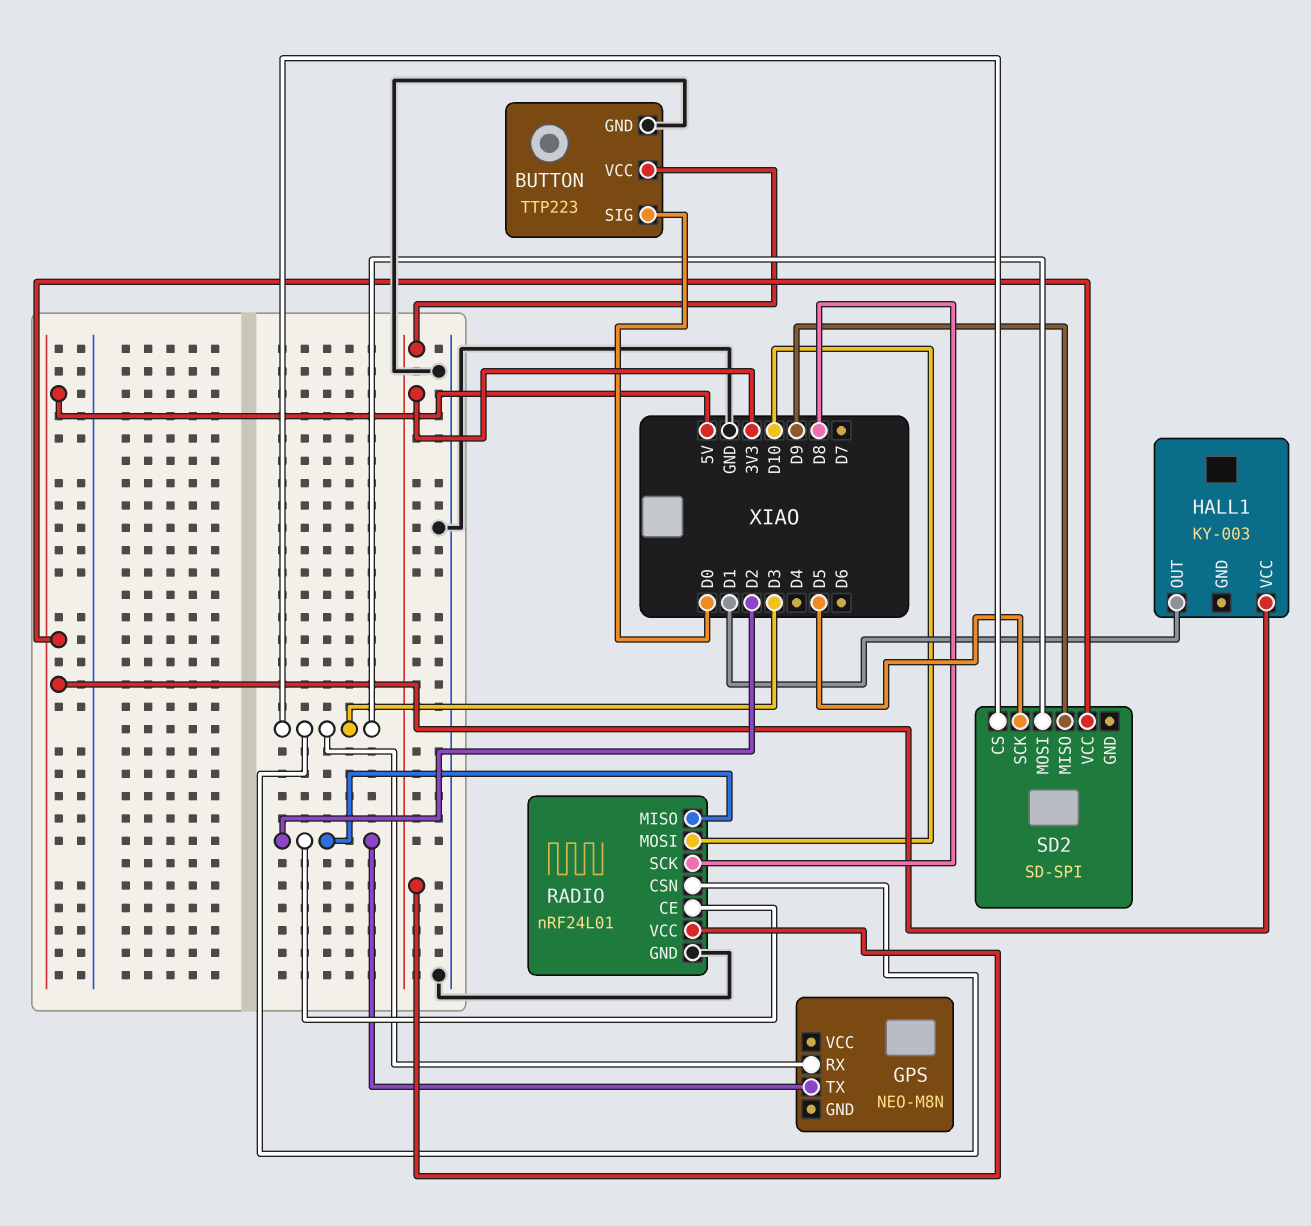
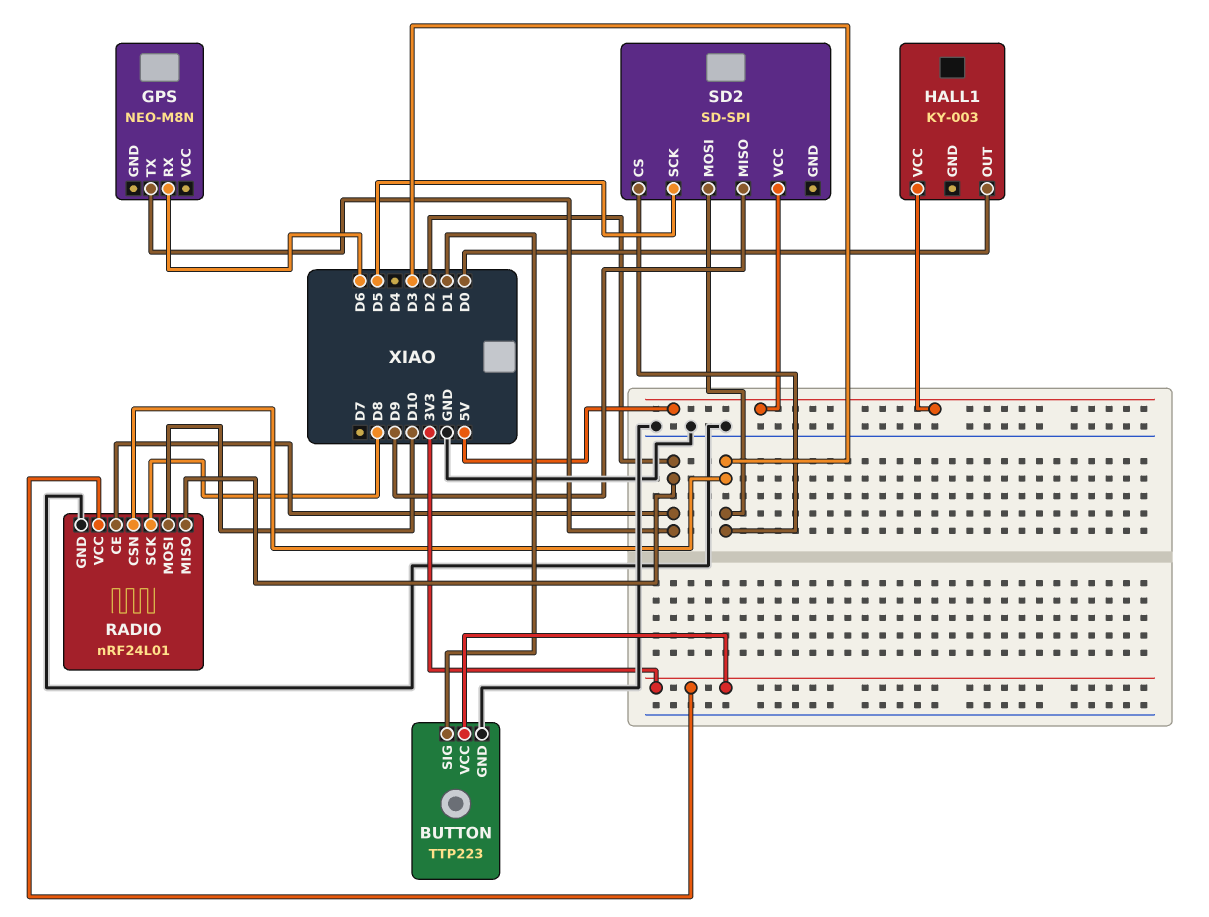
BUTTON pin SIG: D0 -> D1
GPS pin RX: D3 -> D6
HALL1 pin OUT: D1 -> D0

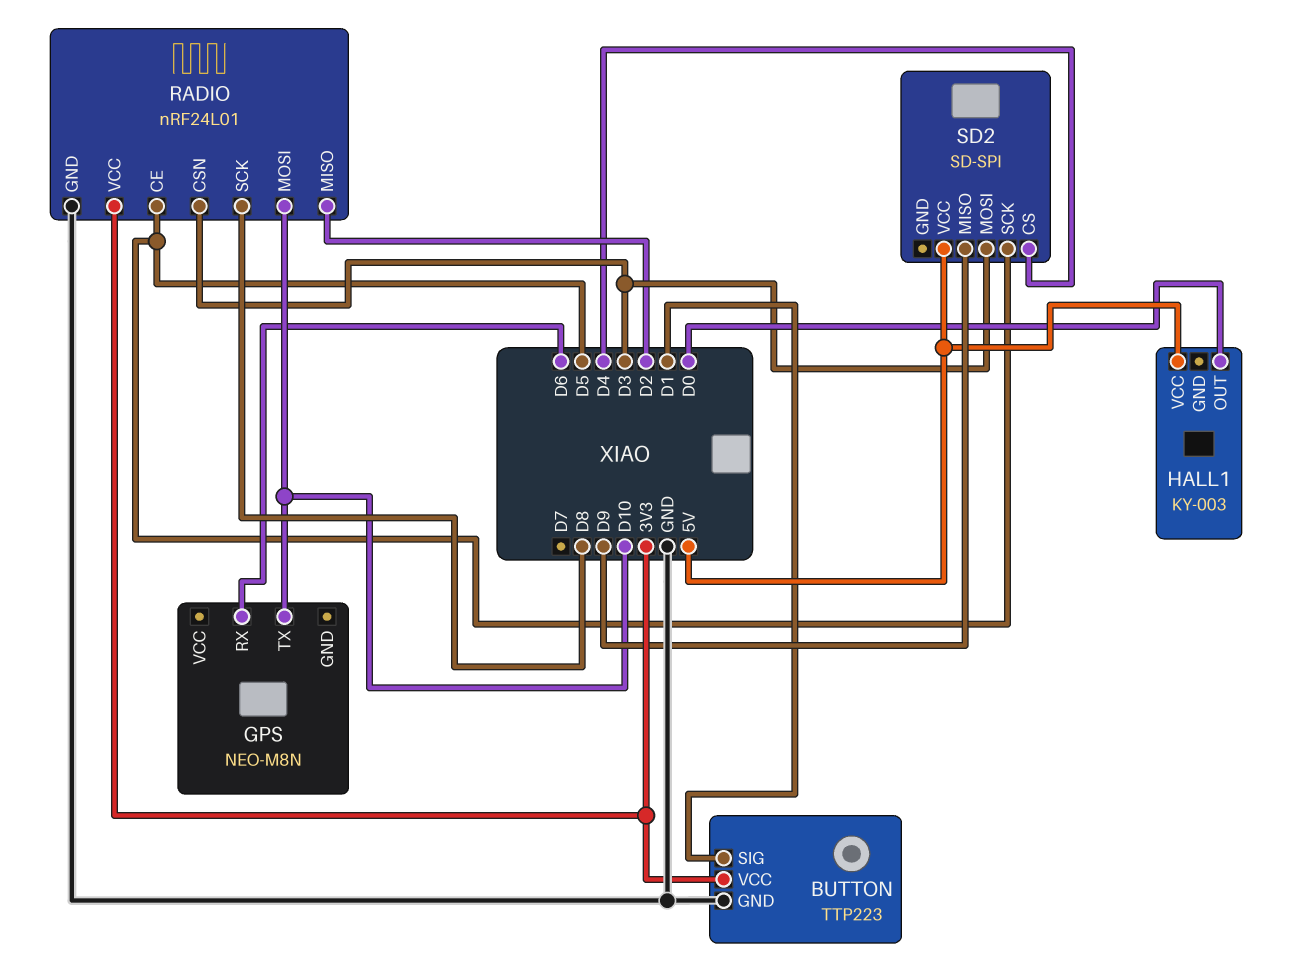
GPS pin TX: D2 -> D10
RADIO pin CE: D2 -> D5
SD2 pin CS: D3 -> D4

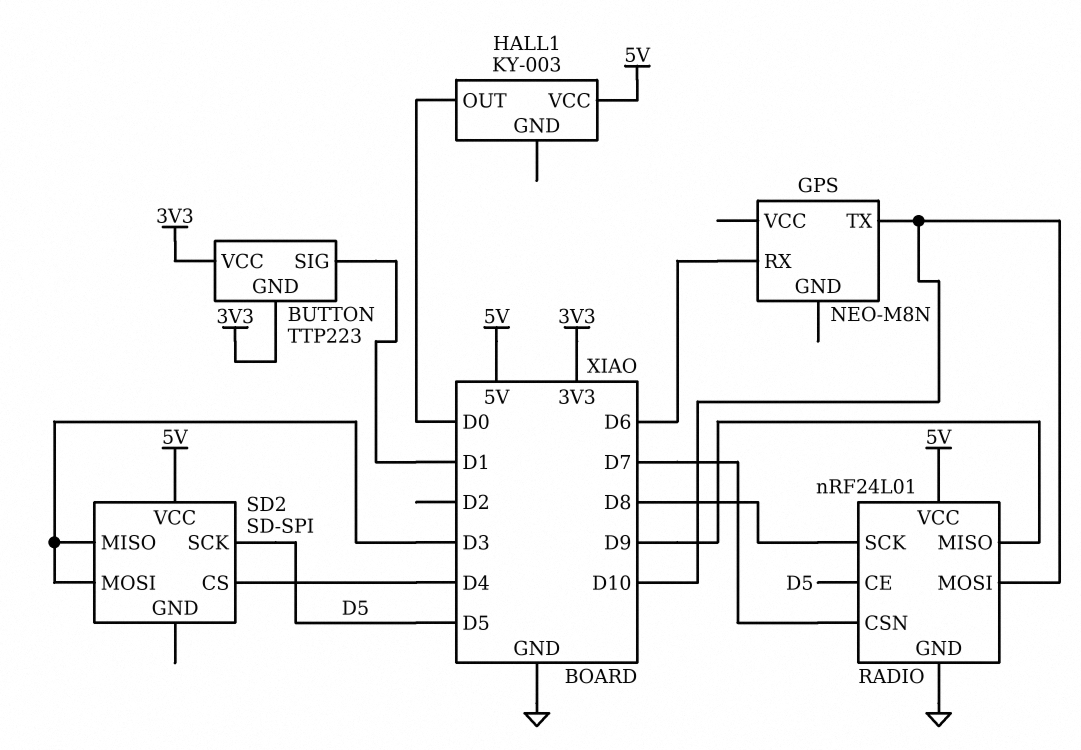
BUTTON pin GND: GND -> 3V3
RADIO pin CSN: D3 -> D7
RADIO pin MISO: D2 -> D9
RADIO pin VCC: 3V3 -> 5V
SD2 pin MISO: D9 -> D3

